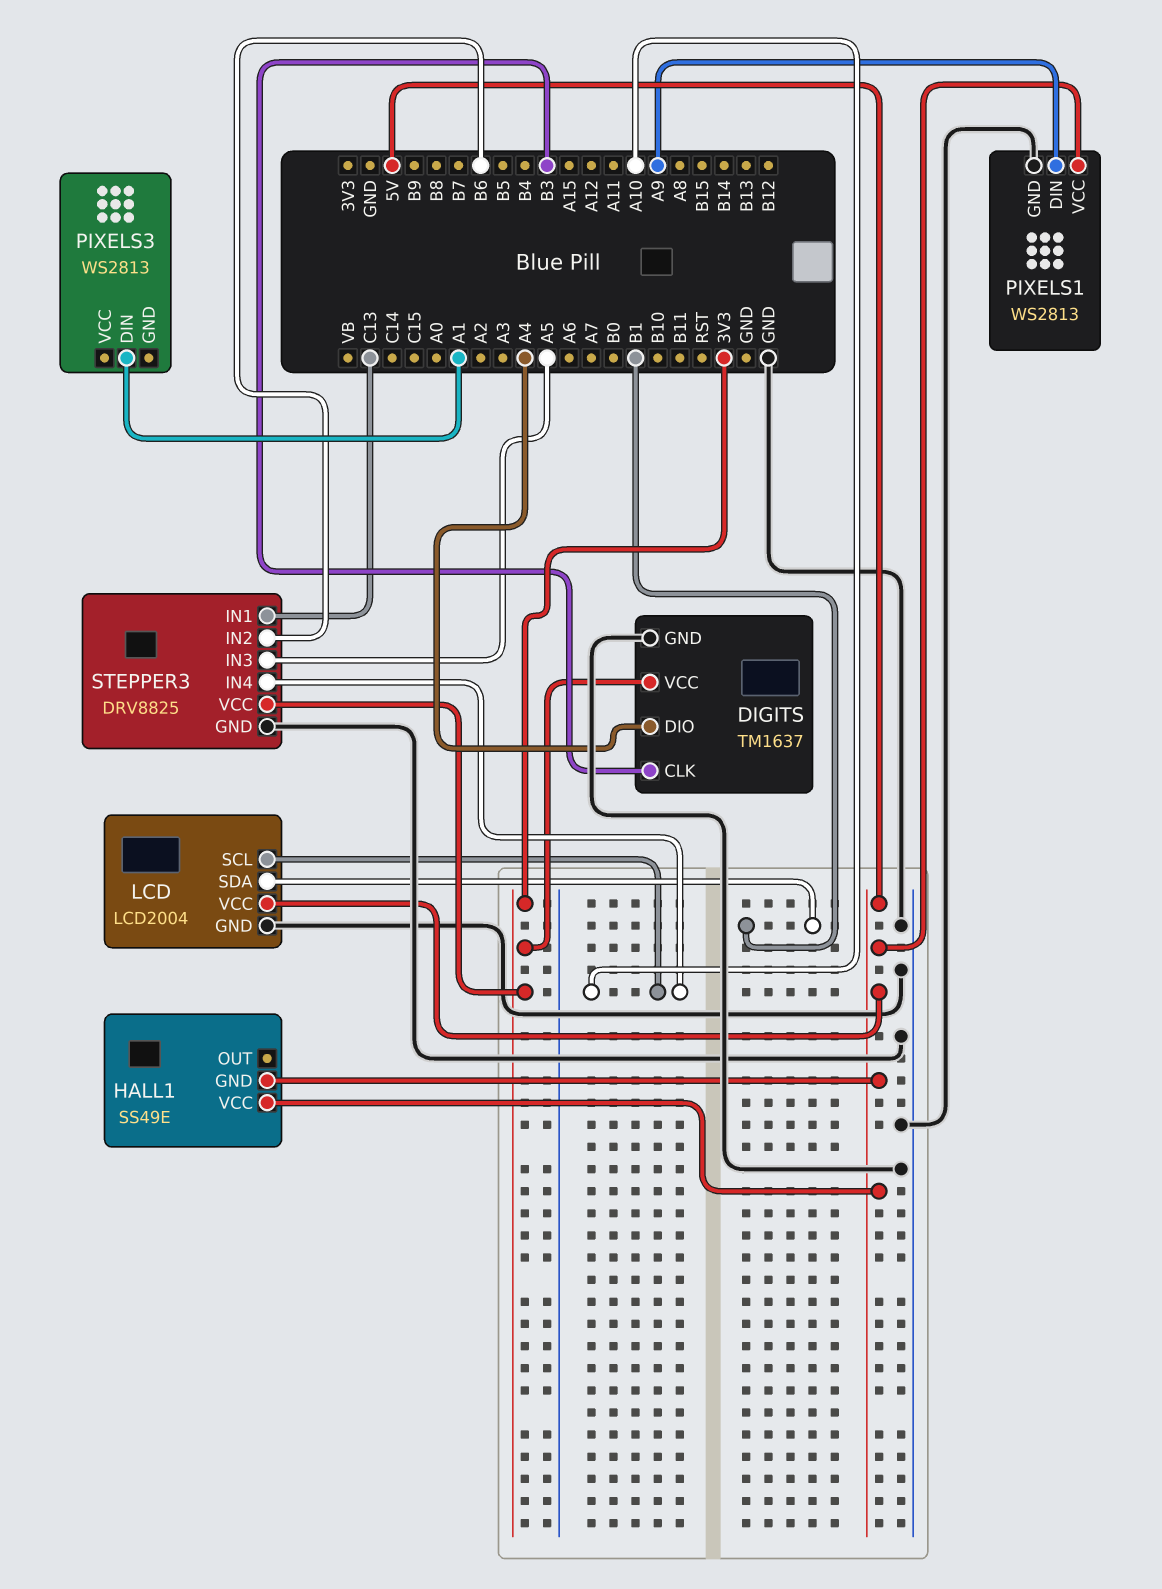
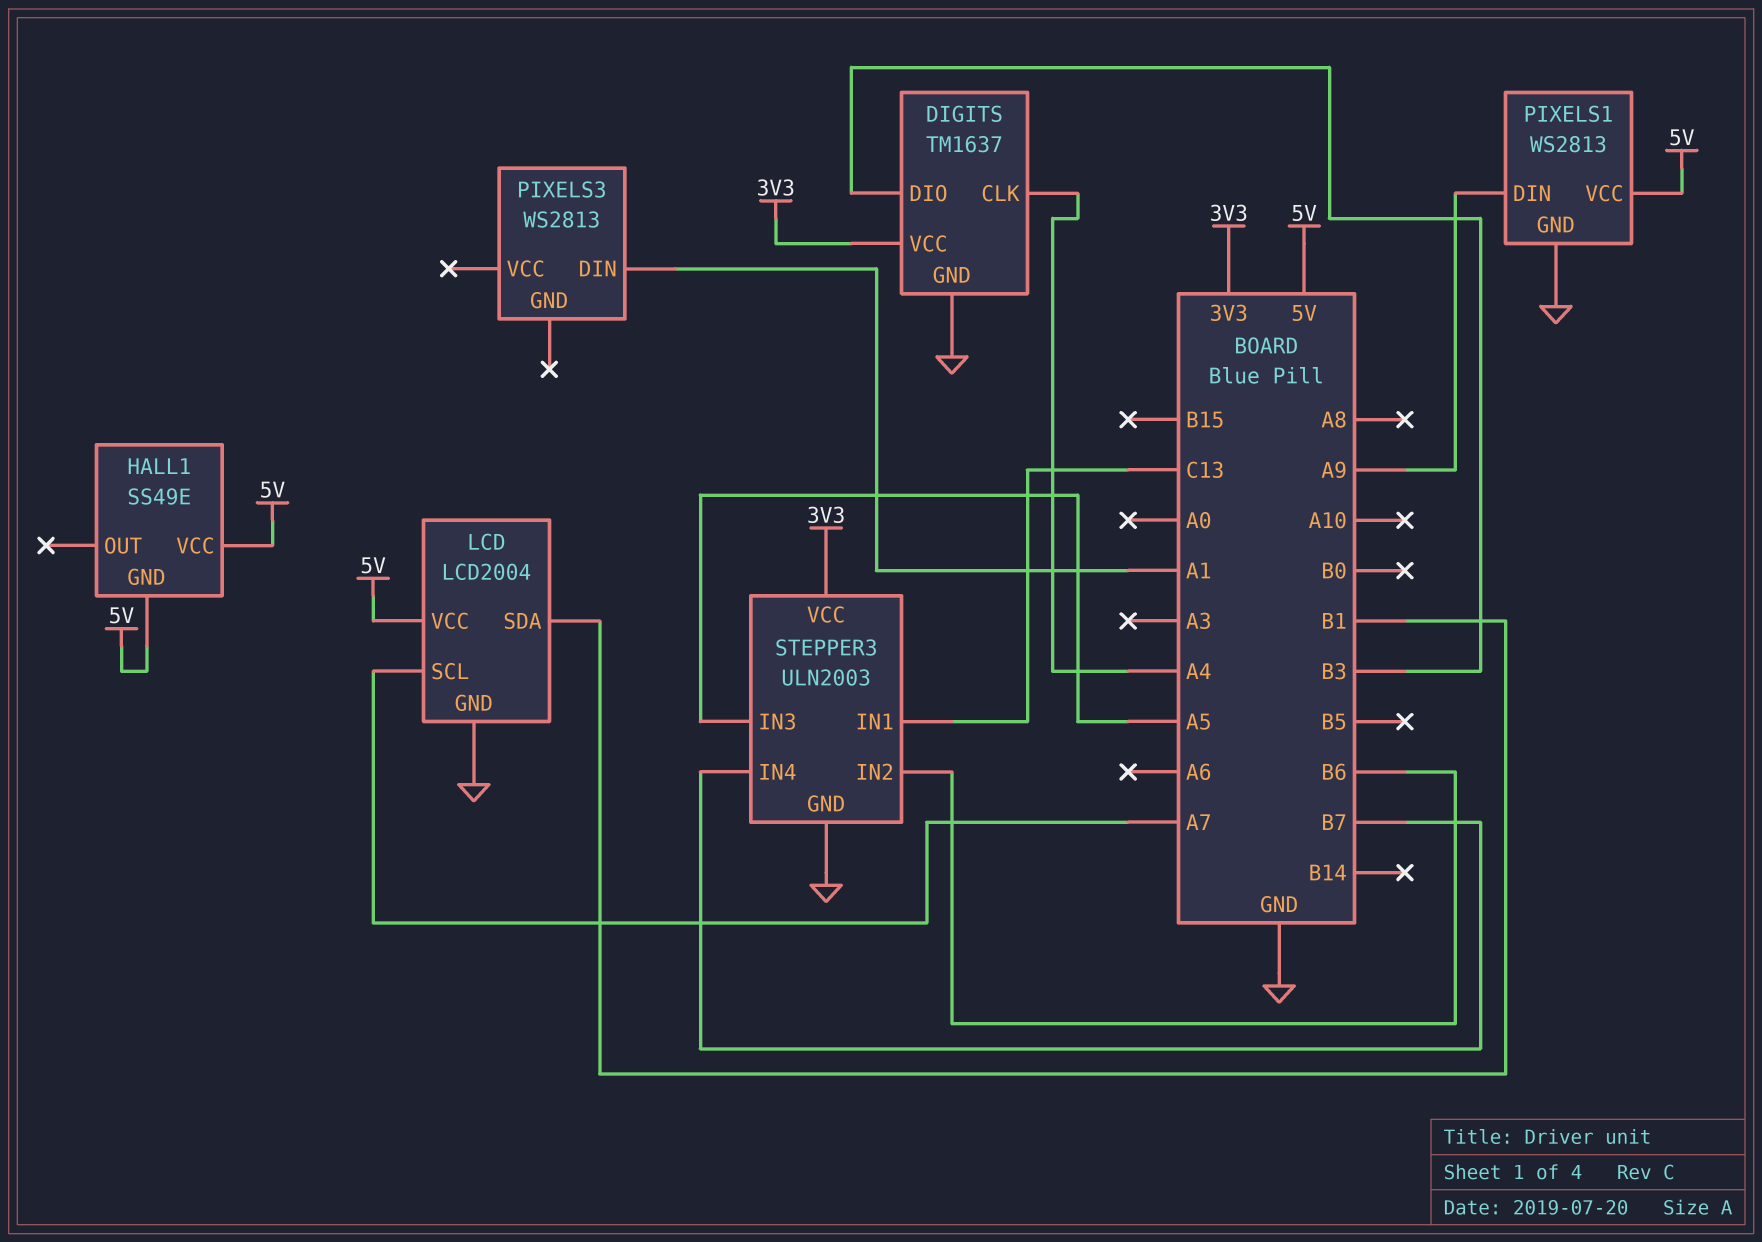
DIGITS pin CLK: B3 -> A4
DIGITS pin DIO: A4 -> B3
LCD pin SCL: A10 -> A7
STEPPER3: DRV8825 -> ULN2003
STEPPER3 pin IN4: A10 -> B7

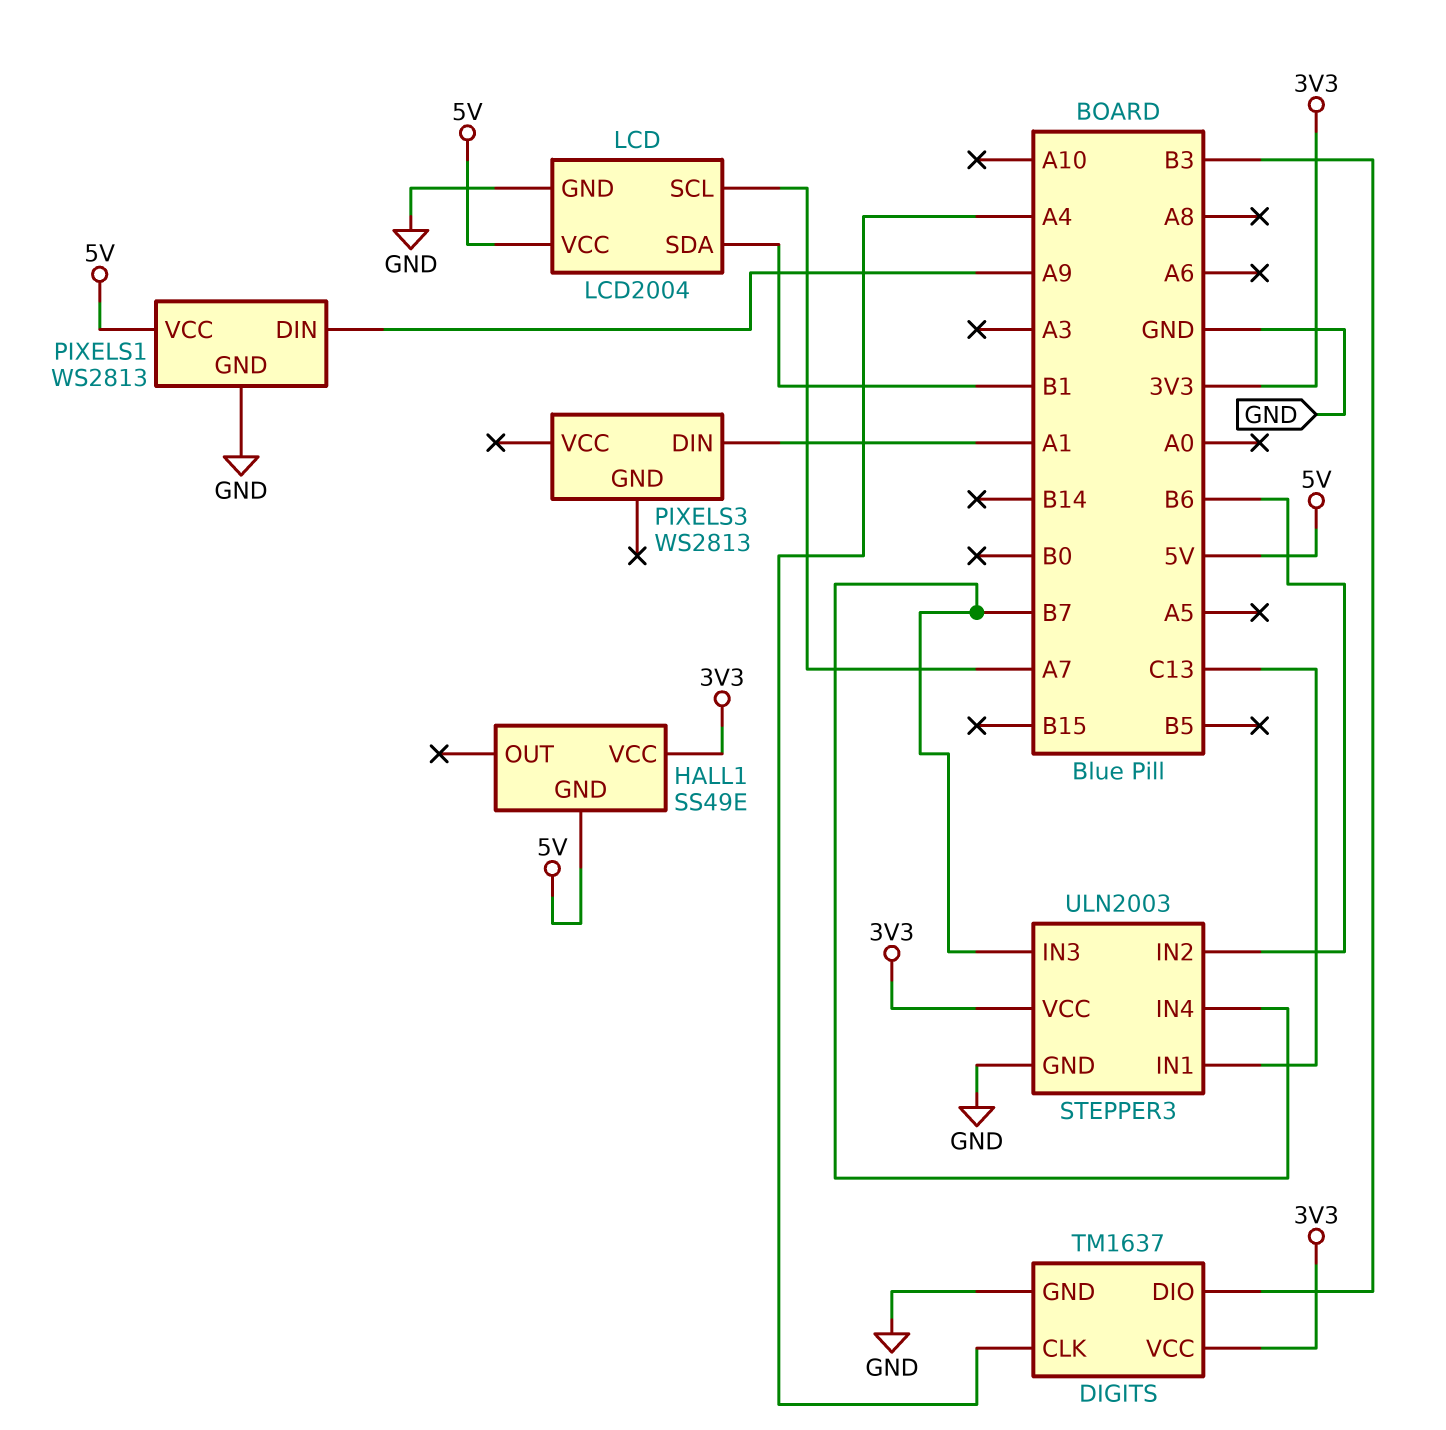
HALL1 pin VCC: 5V -> 3V3
STEPPER3 pin IN3: A5 -> B7

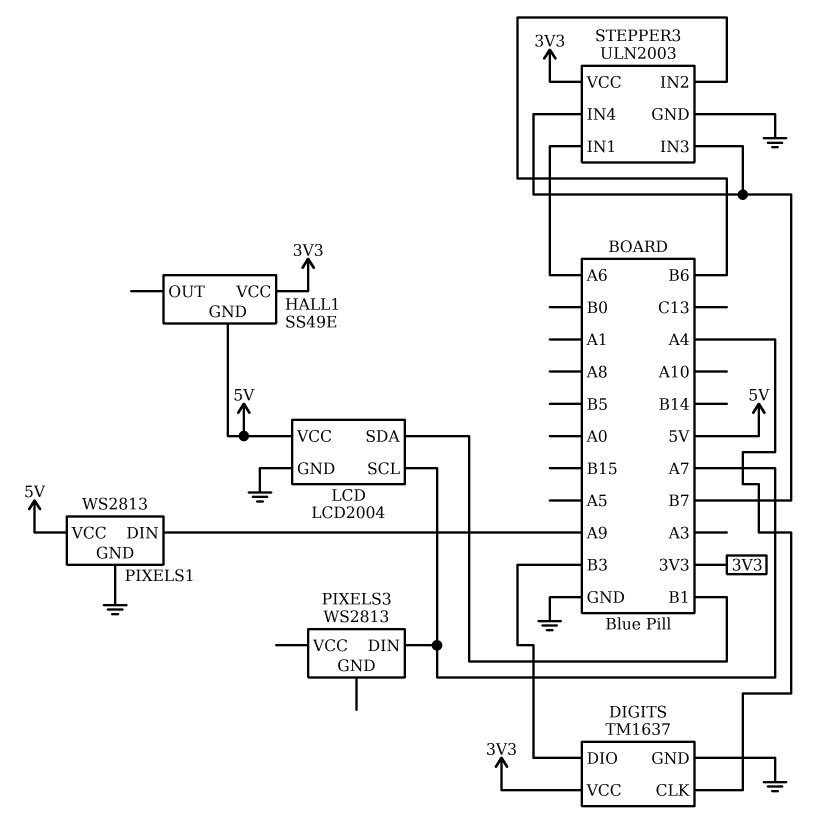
PIXELS3 pin DIN: A1 -> A7
STEPPER3 pin IN1: C13 -> A6

